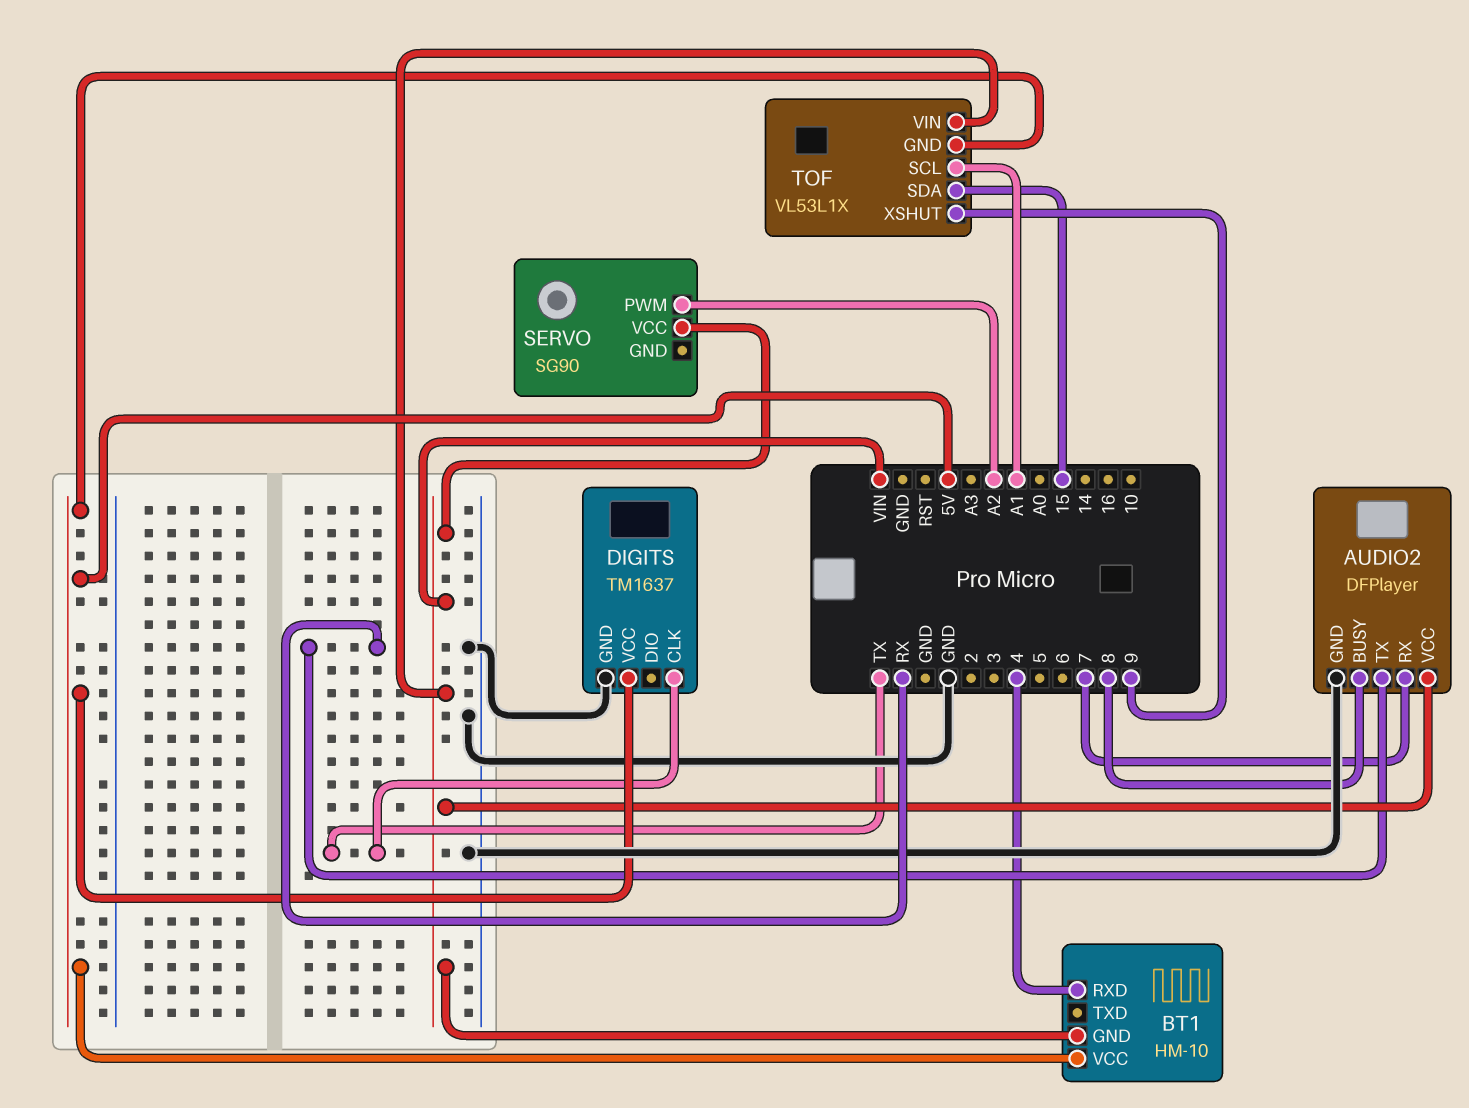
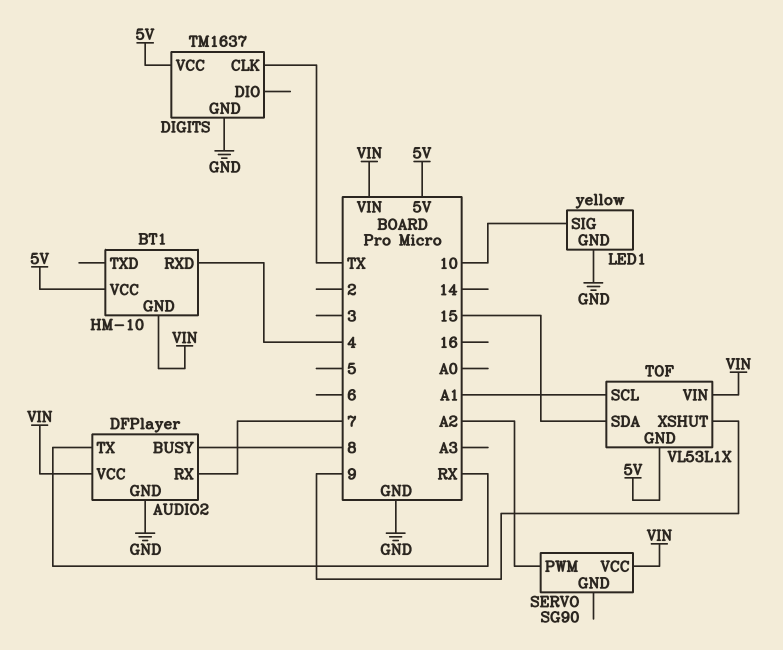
LED1: none -> yellow
LED1 pin GND: none -> GND
LED1 pin SIG: none -> 10

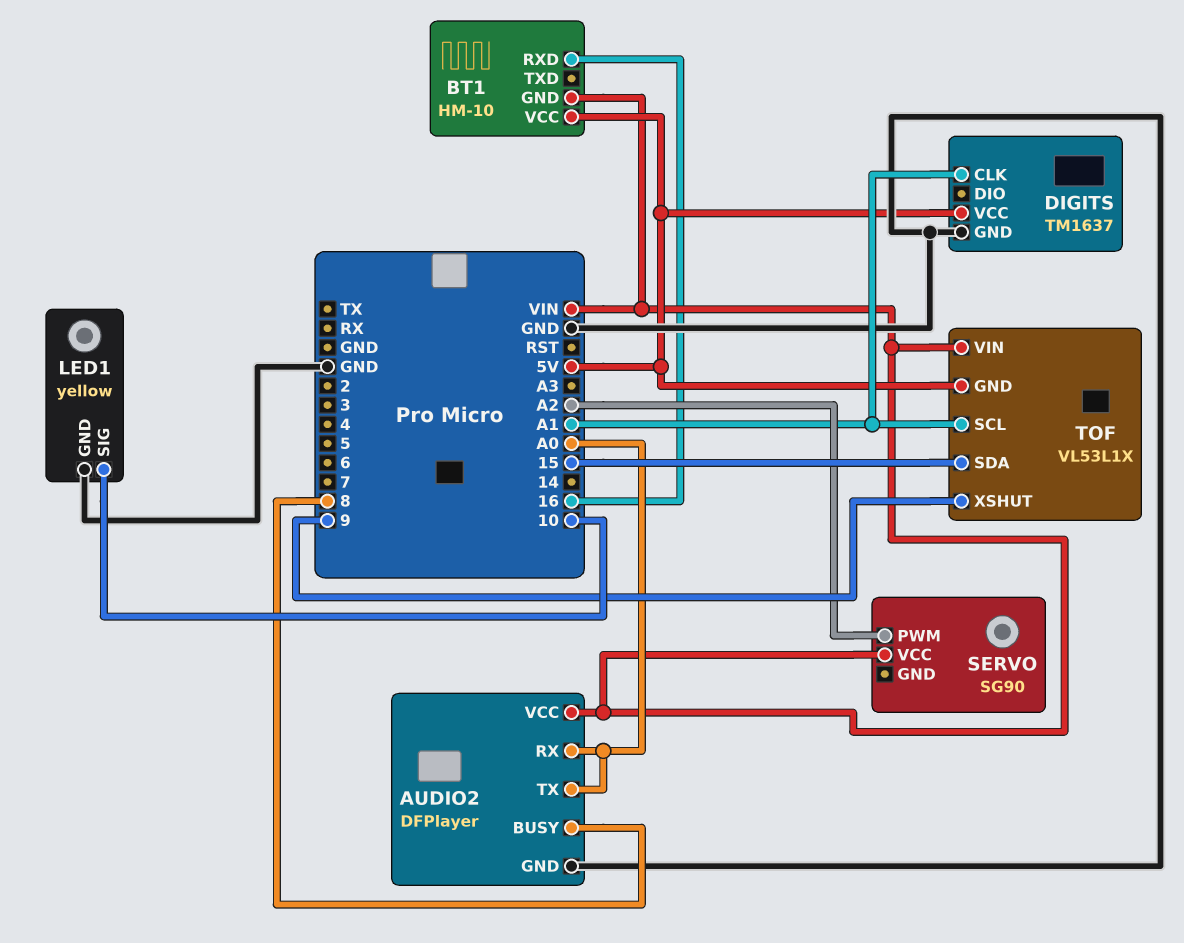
AUDIO2 pin RX: 7 -> A0
AUDIO2 pin TX: RX -> A0
BT1 pin RXD: 4 -> 16
DIGITS pin CLK: TX -> A1

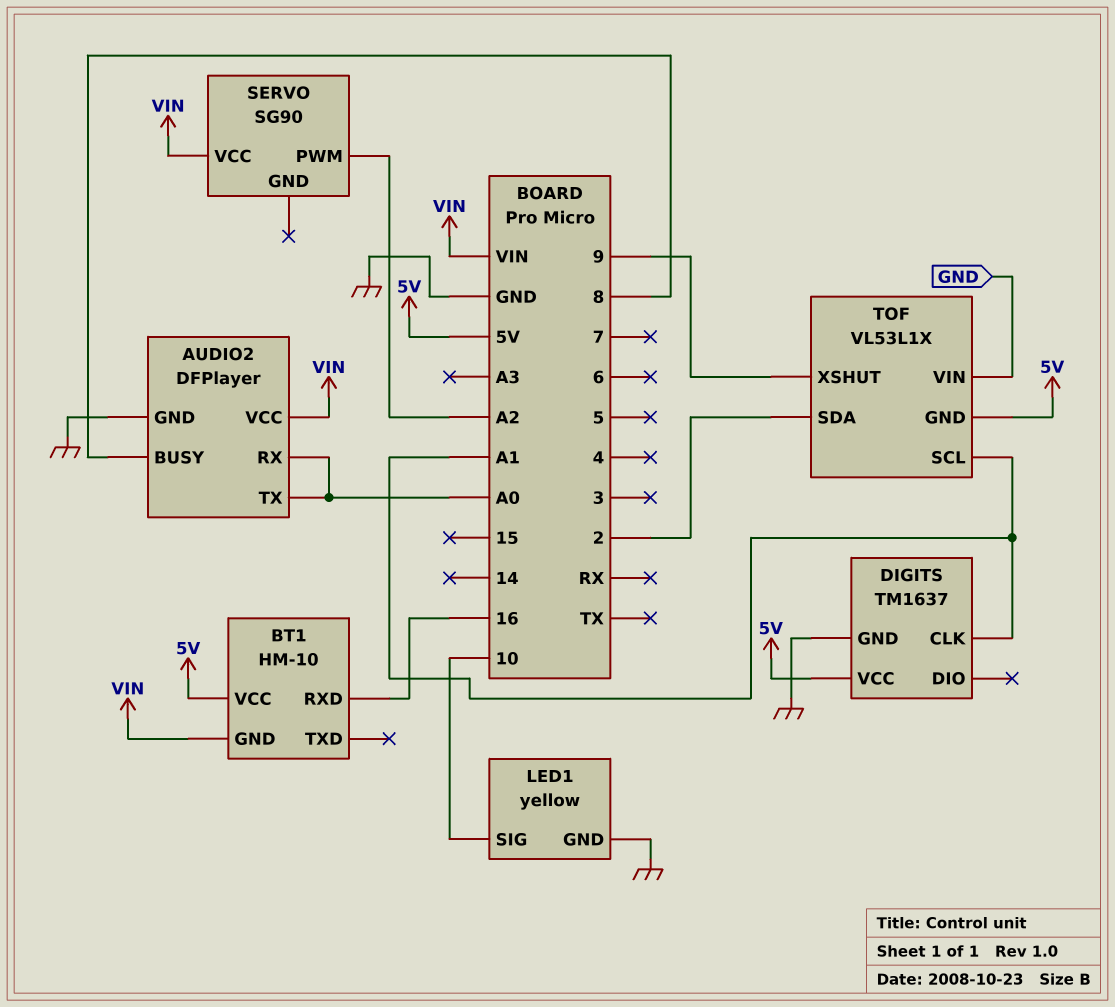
TOF pin SDA: 15 -> 2
TOF pin VIN: VIN -> GND

